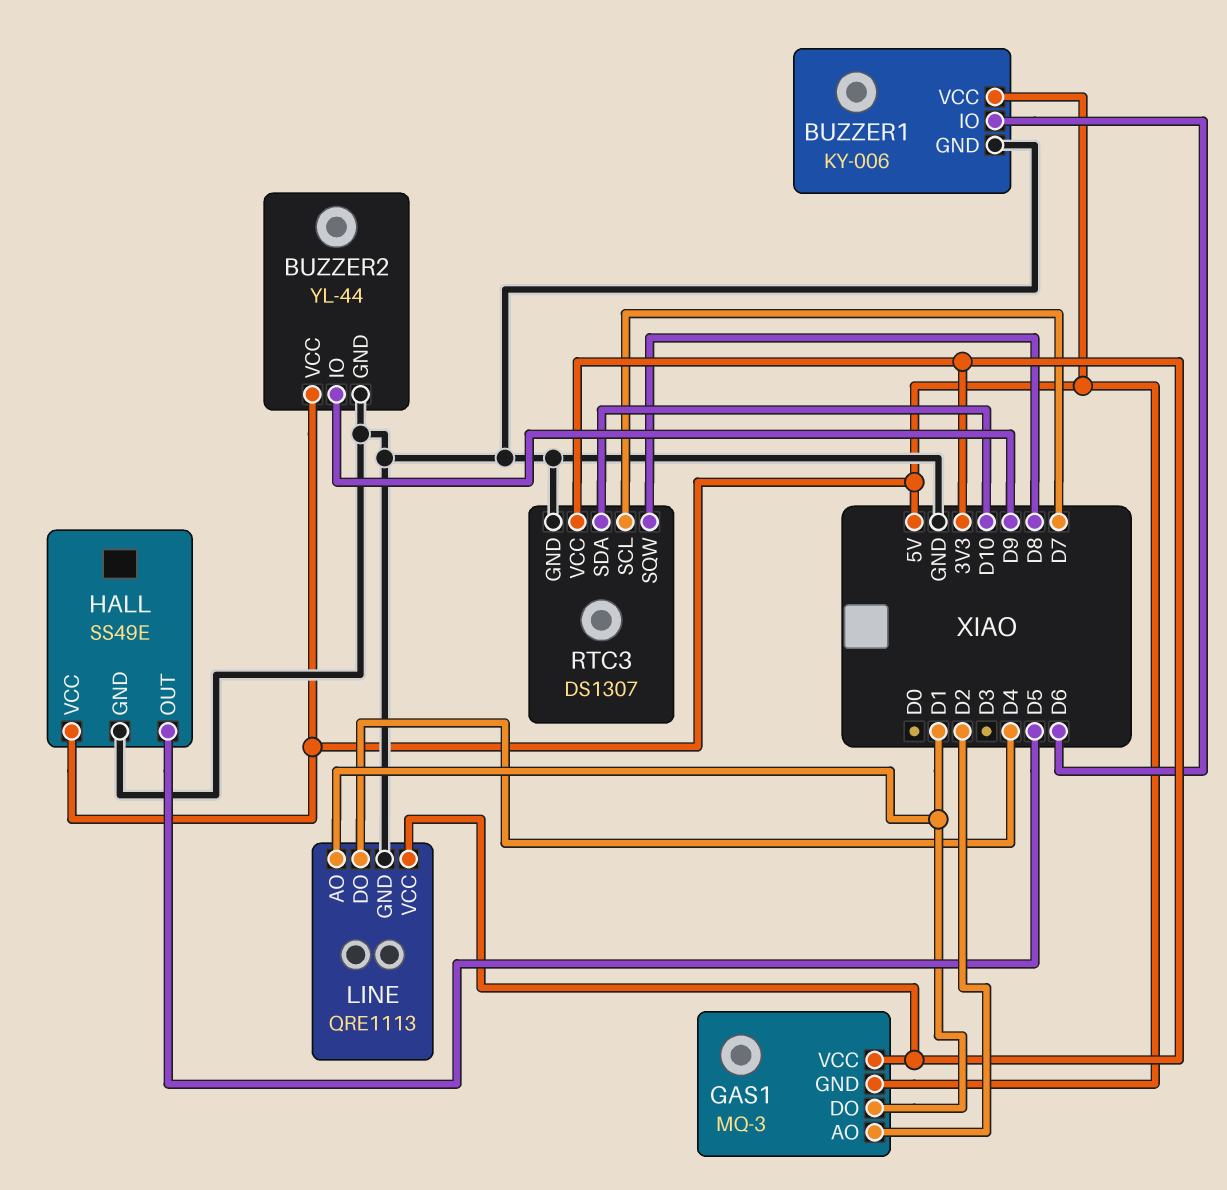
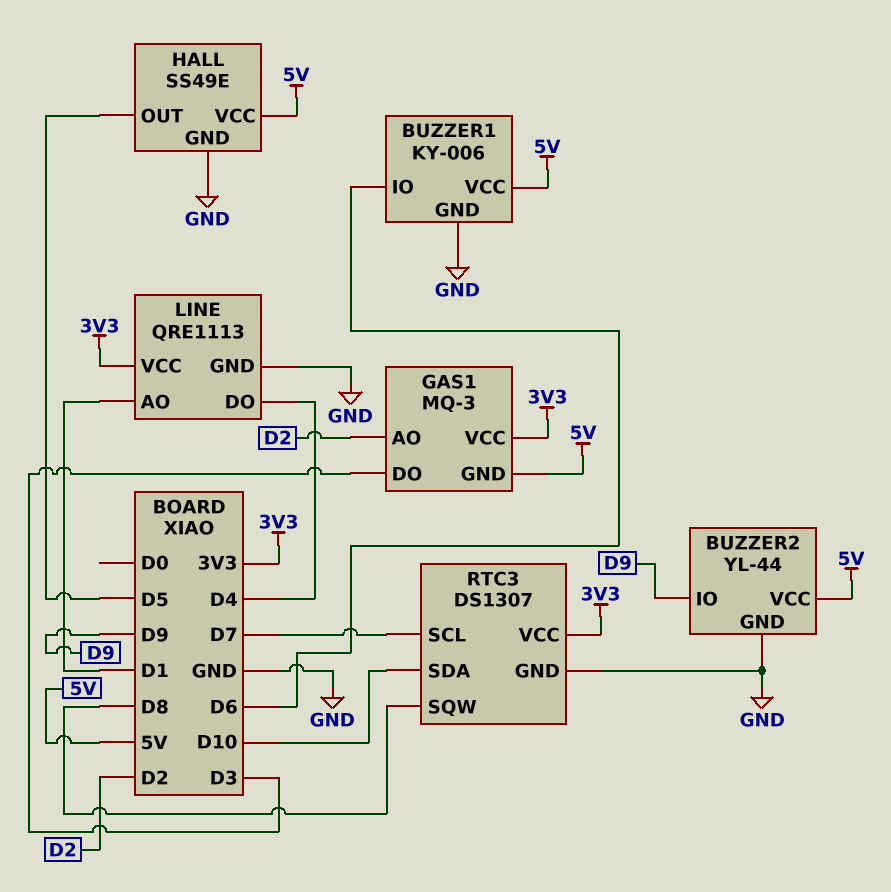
GAS1 pin DO: D1 -> D3

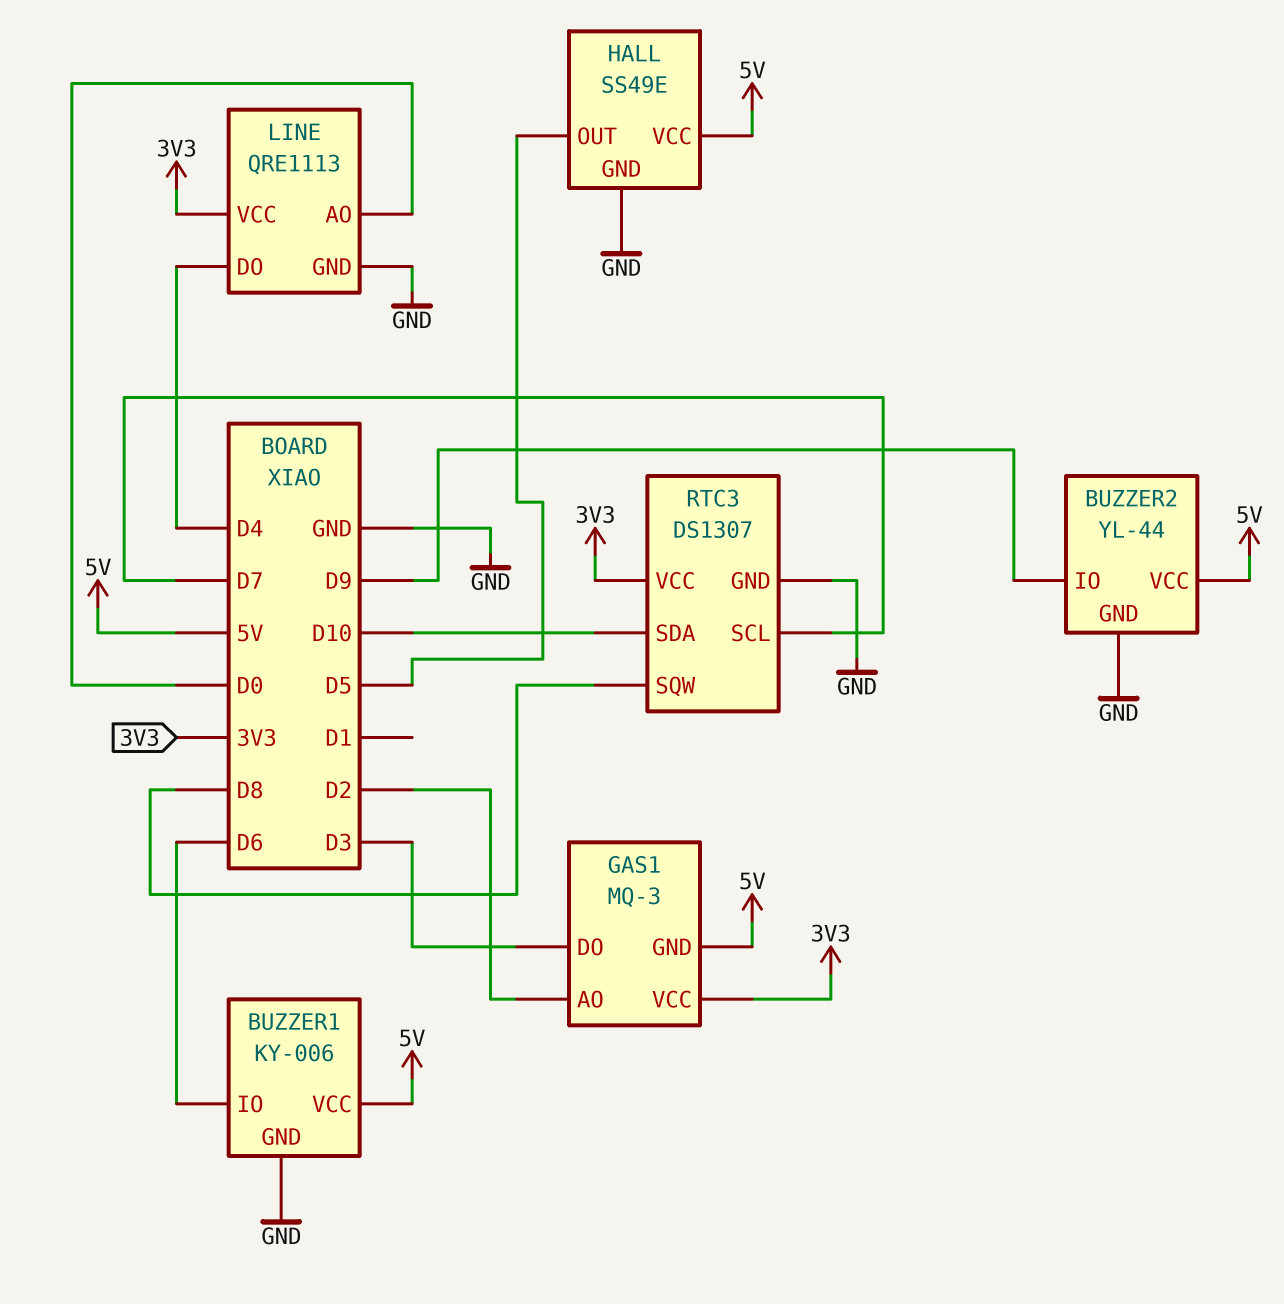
LINE pin AO: D1 -> D0

